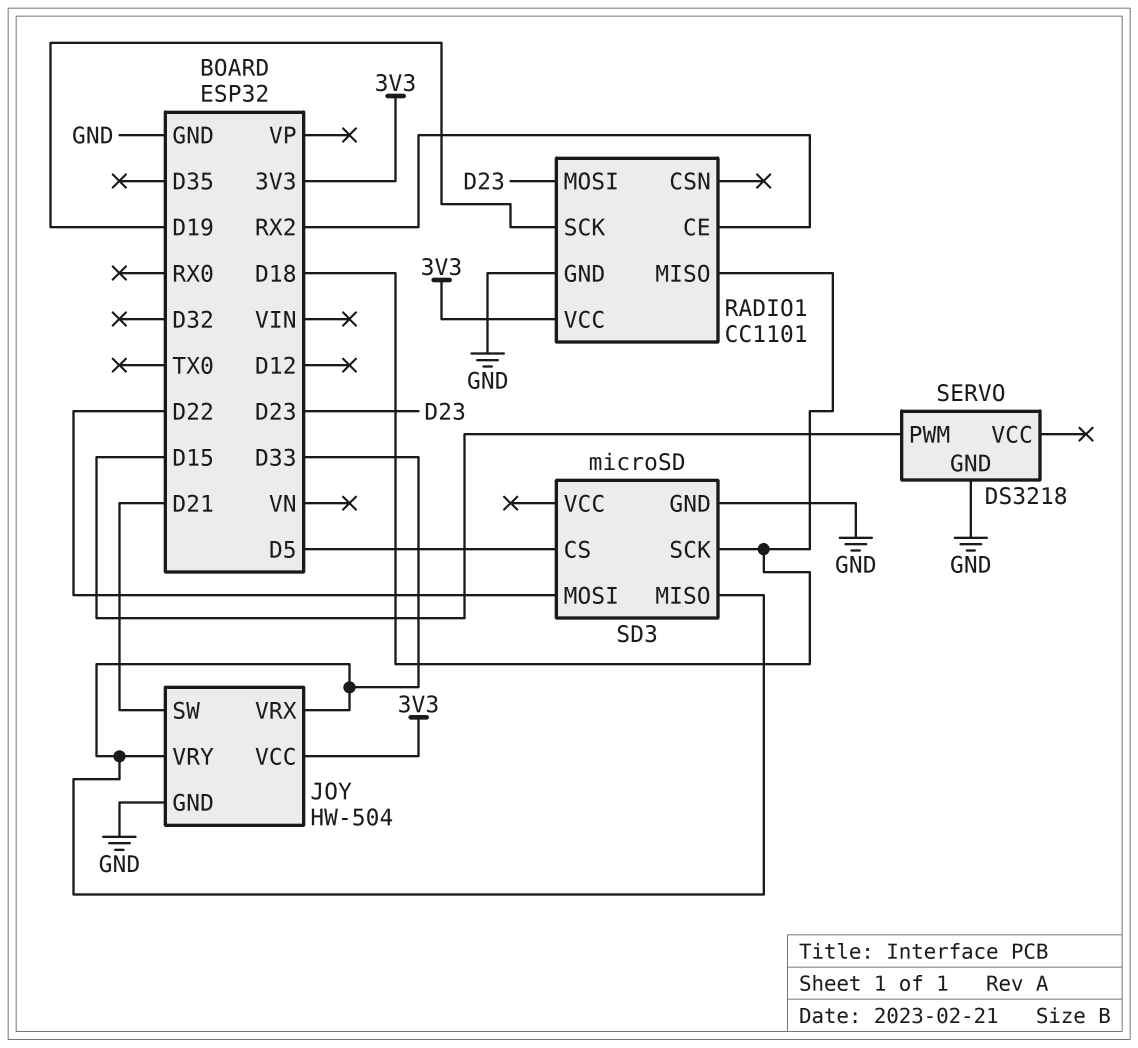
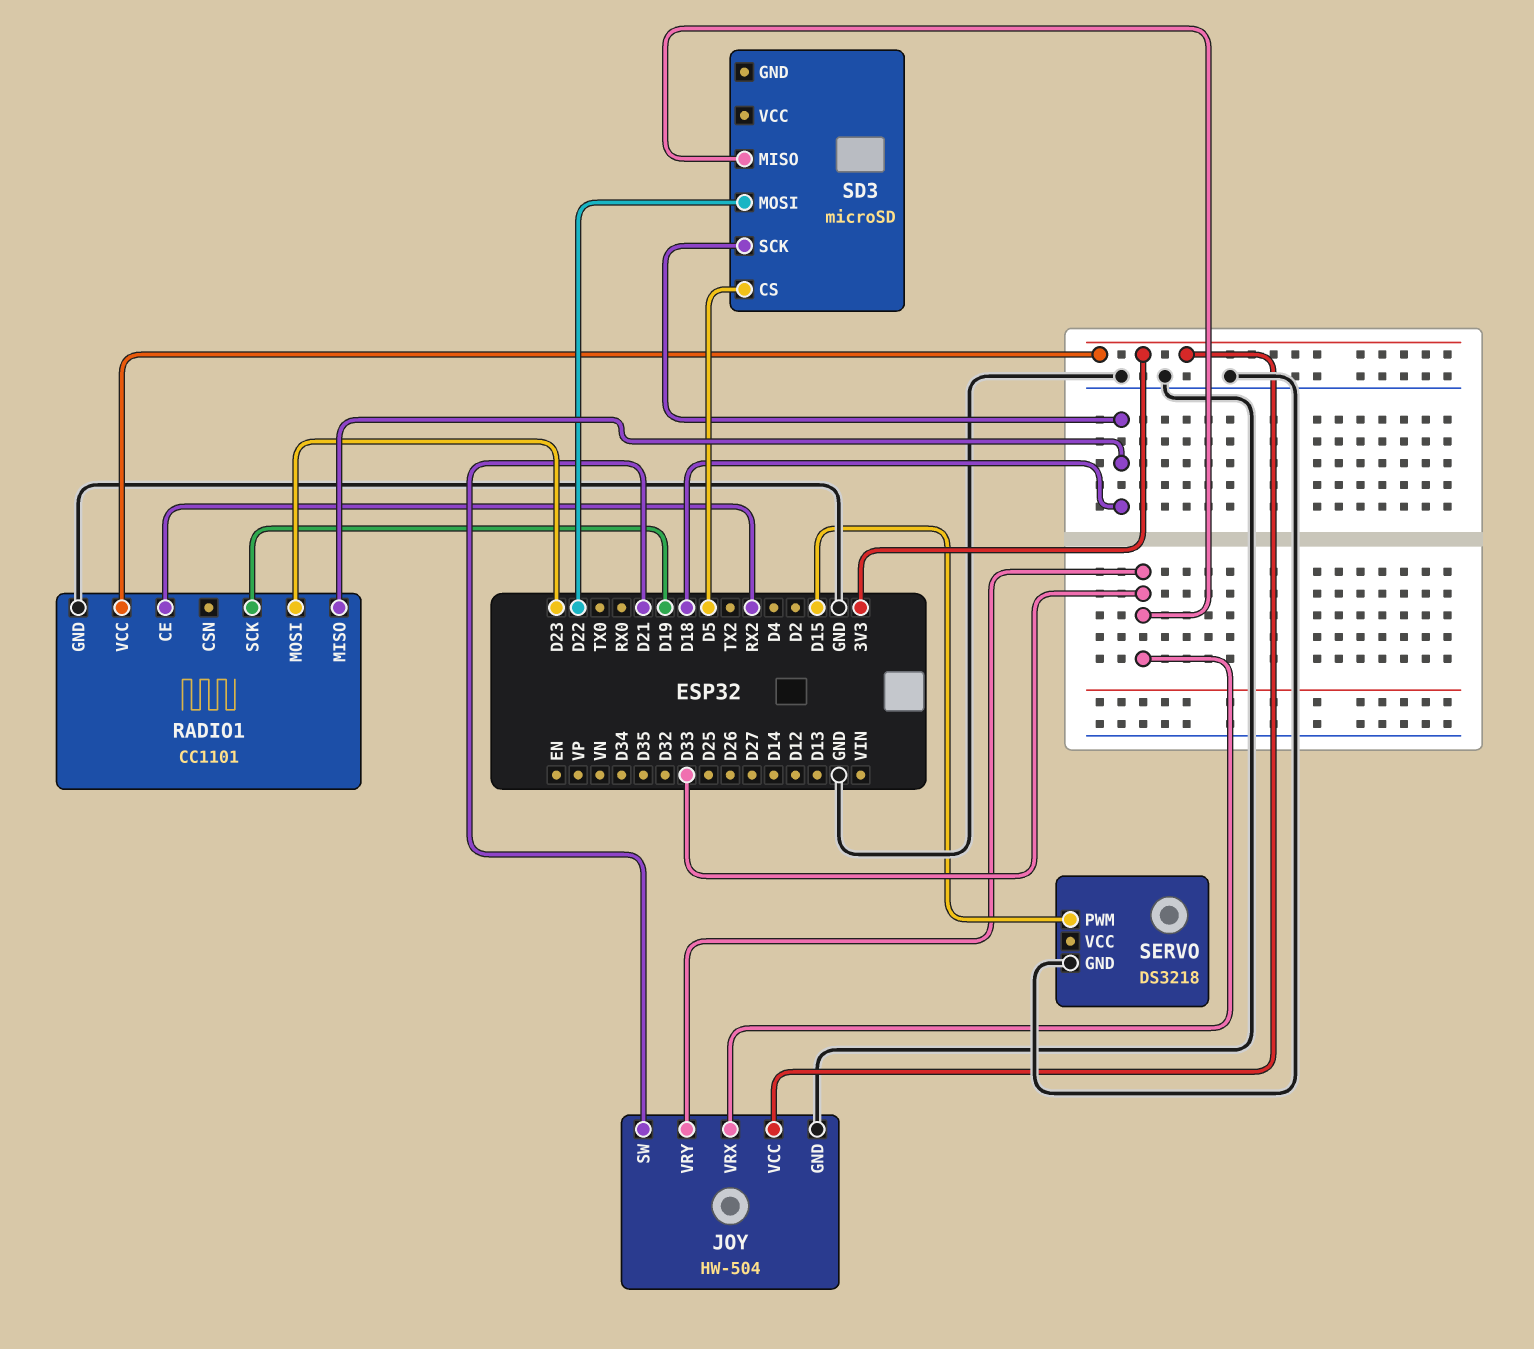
SD3 pin GND: GND -> none

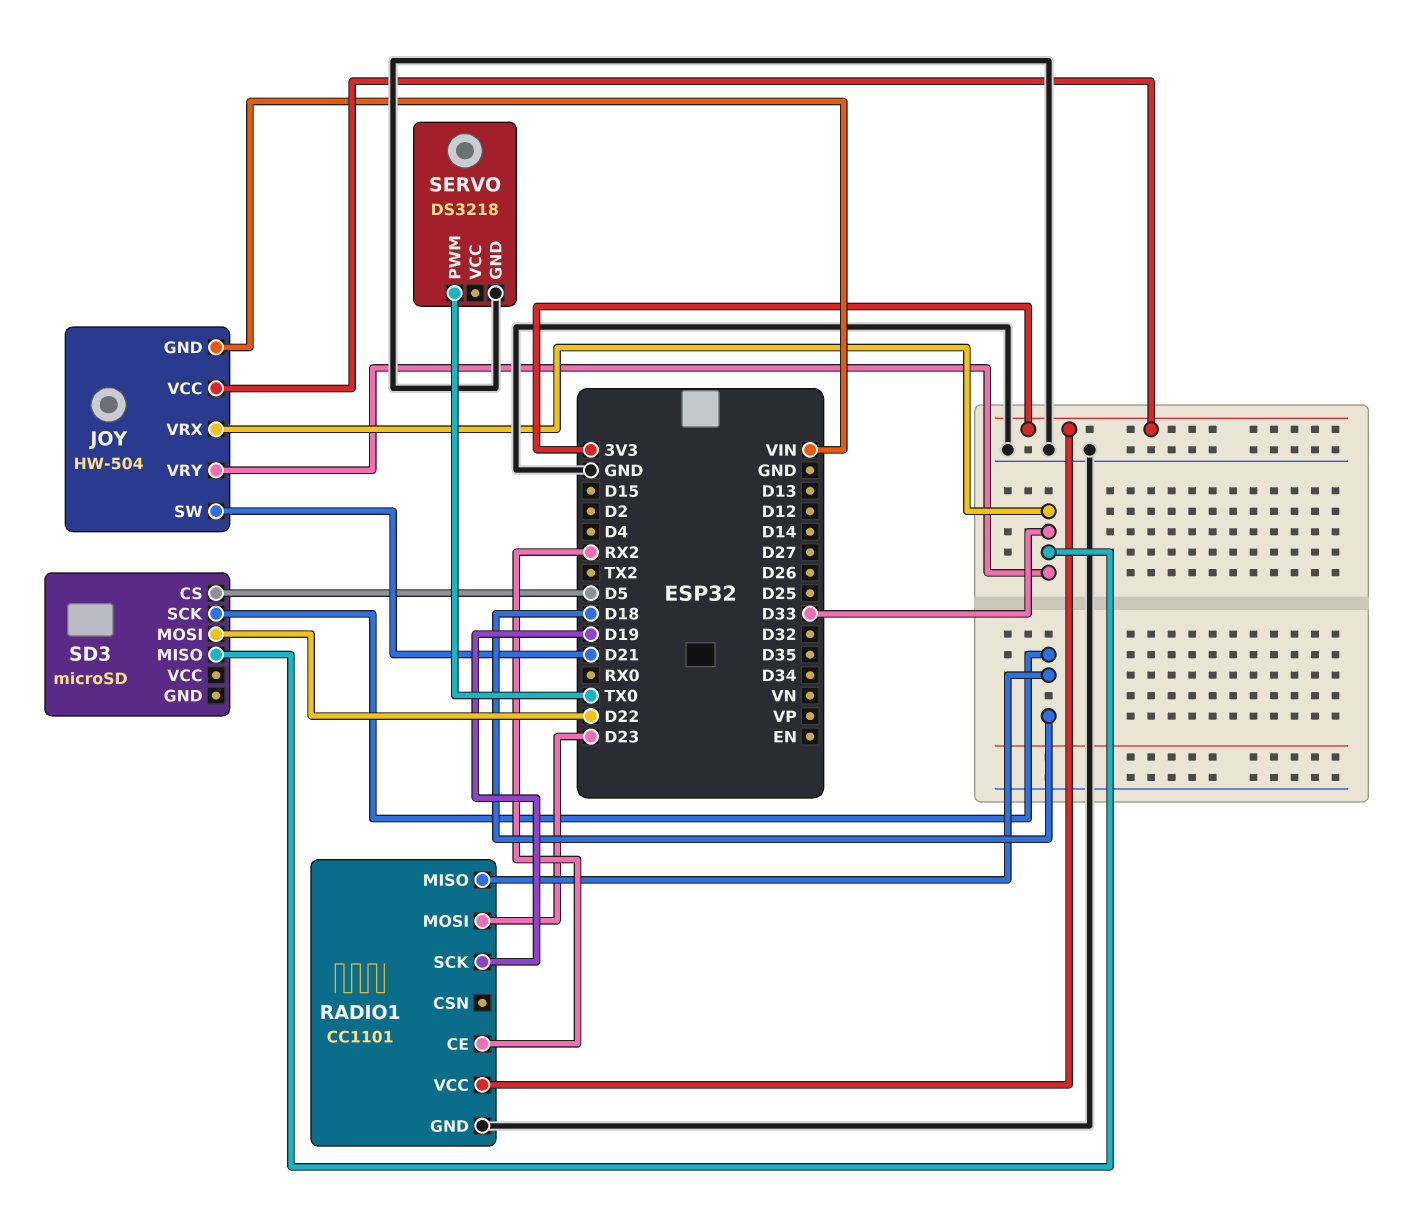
JOY pin GND: GND -> VIN
SERVO pin PWM: D15 -> TX0

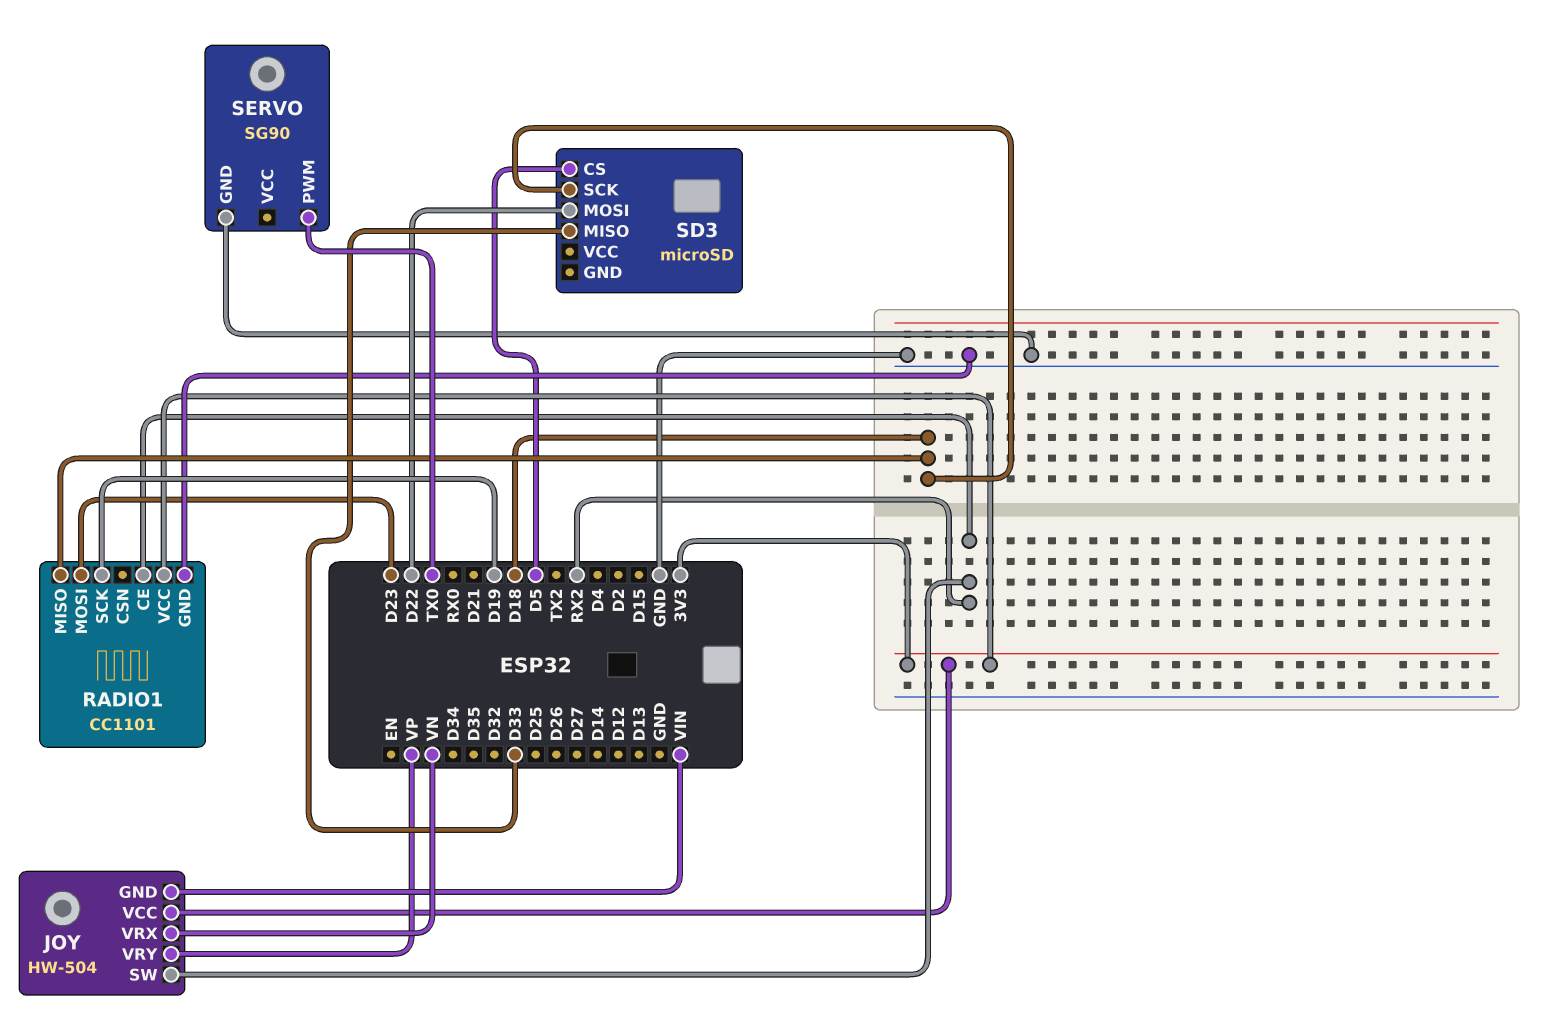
JOY pin SW: D21 -> RX2
JOY pin VRX: D33 -> VN
JOY pin VRY: D33 -> VP
SERVO: DS3218 -> SG90

